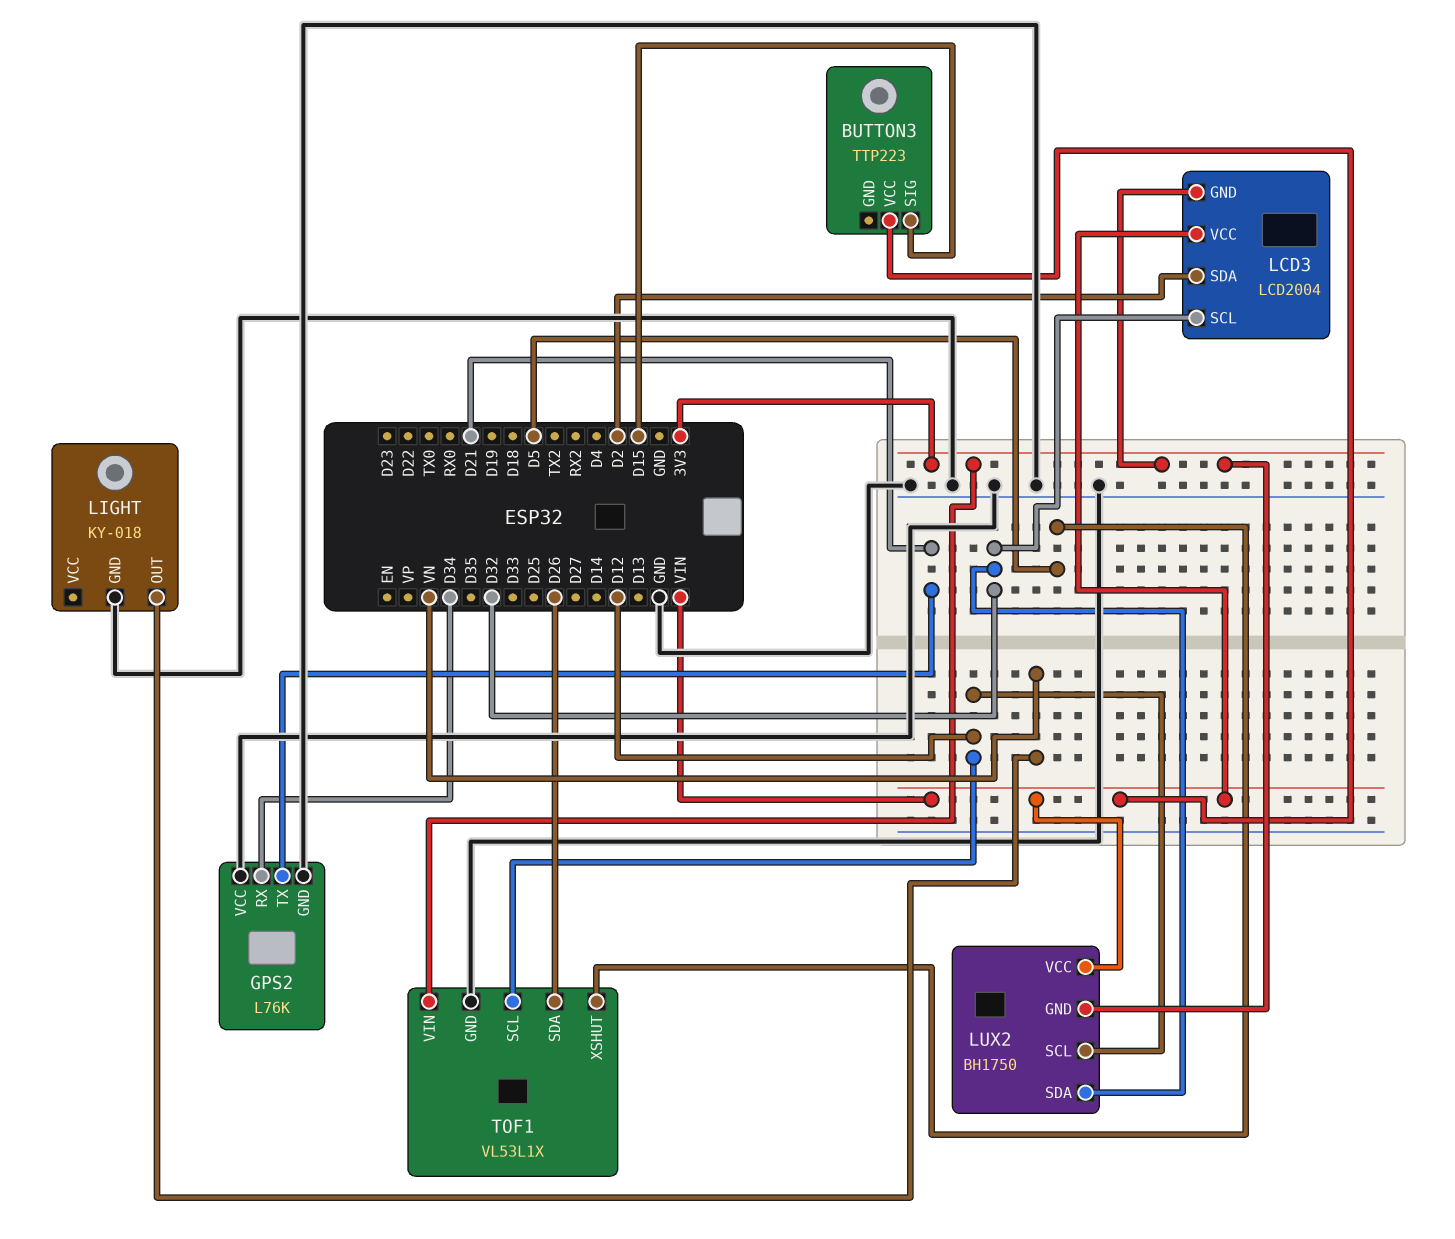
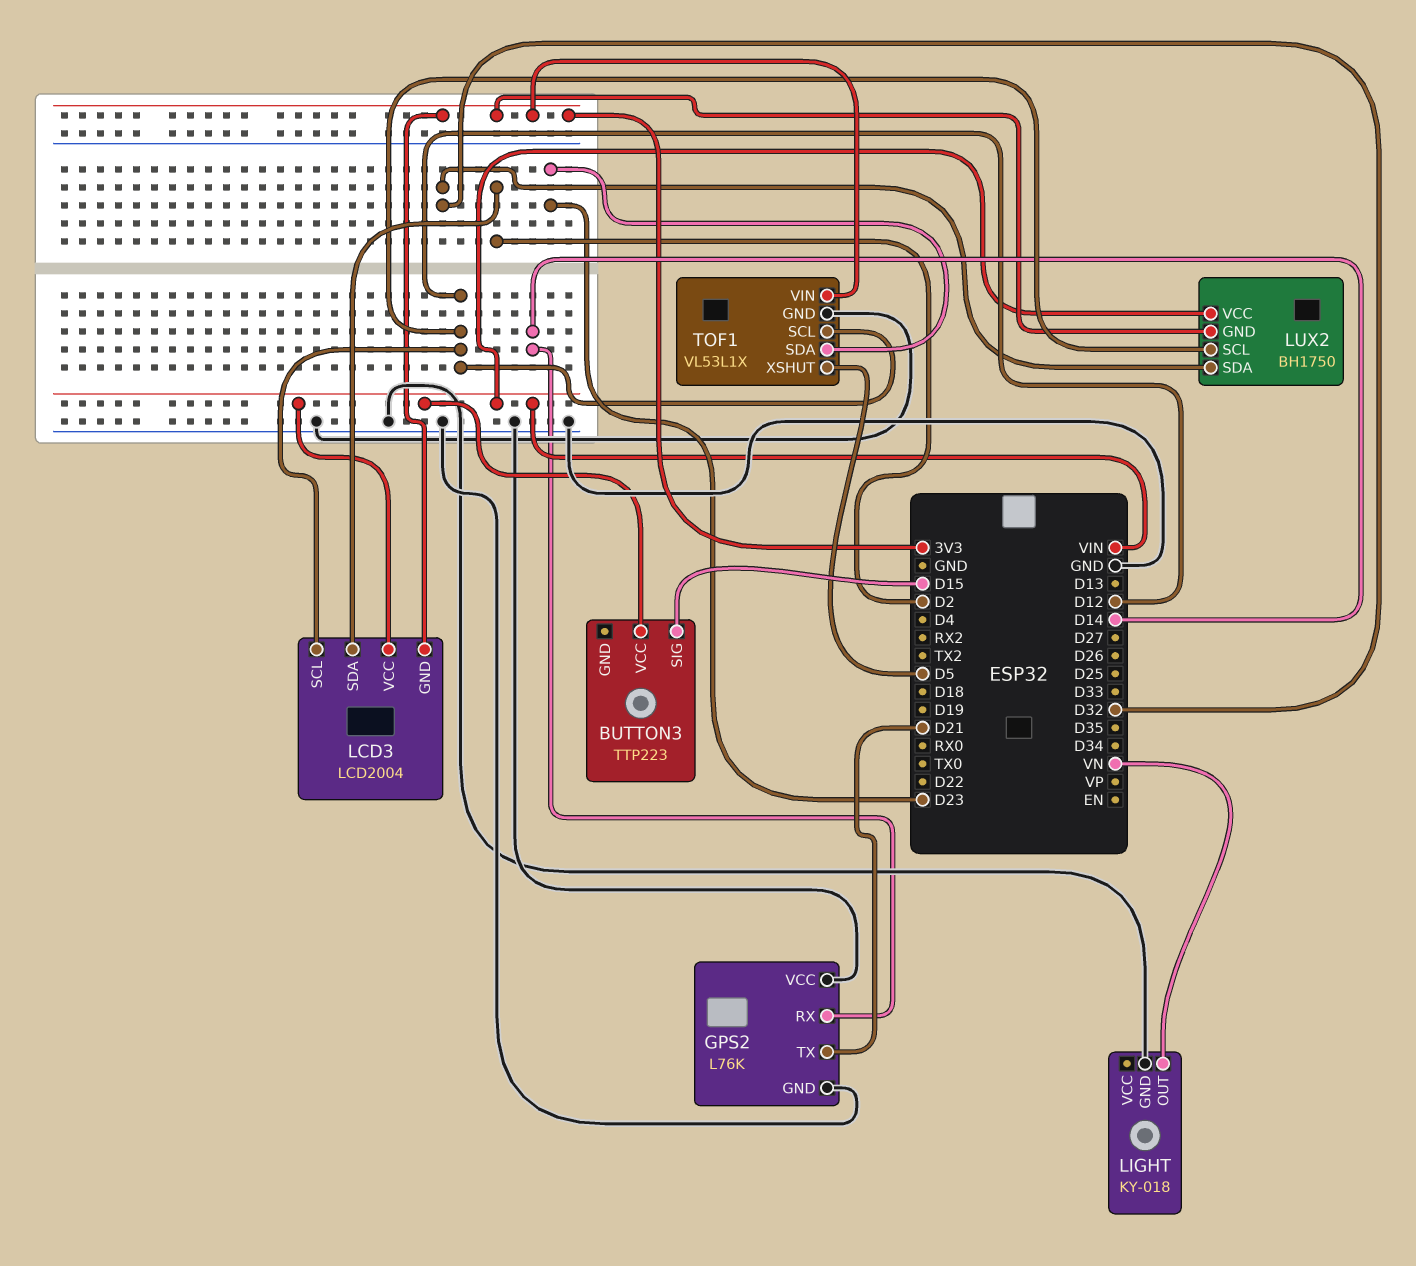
GPS2 pin RX: D34 -> D14
LCD3 pin SCL: D32 -> D12
TOF1 pin SDA: D26 -> D23

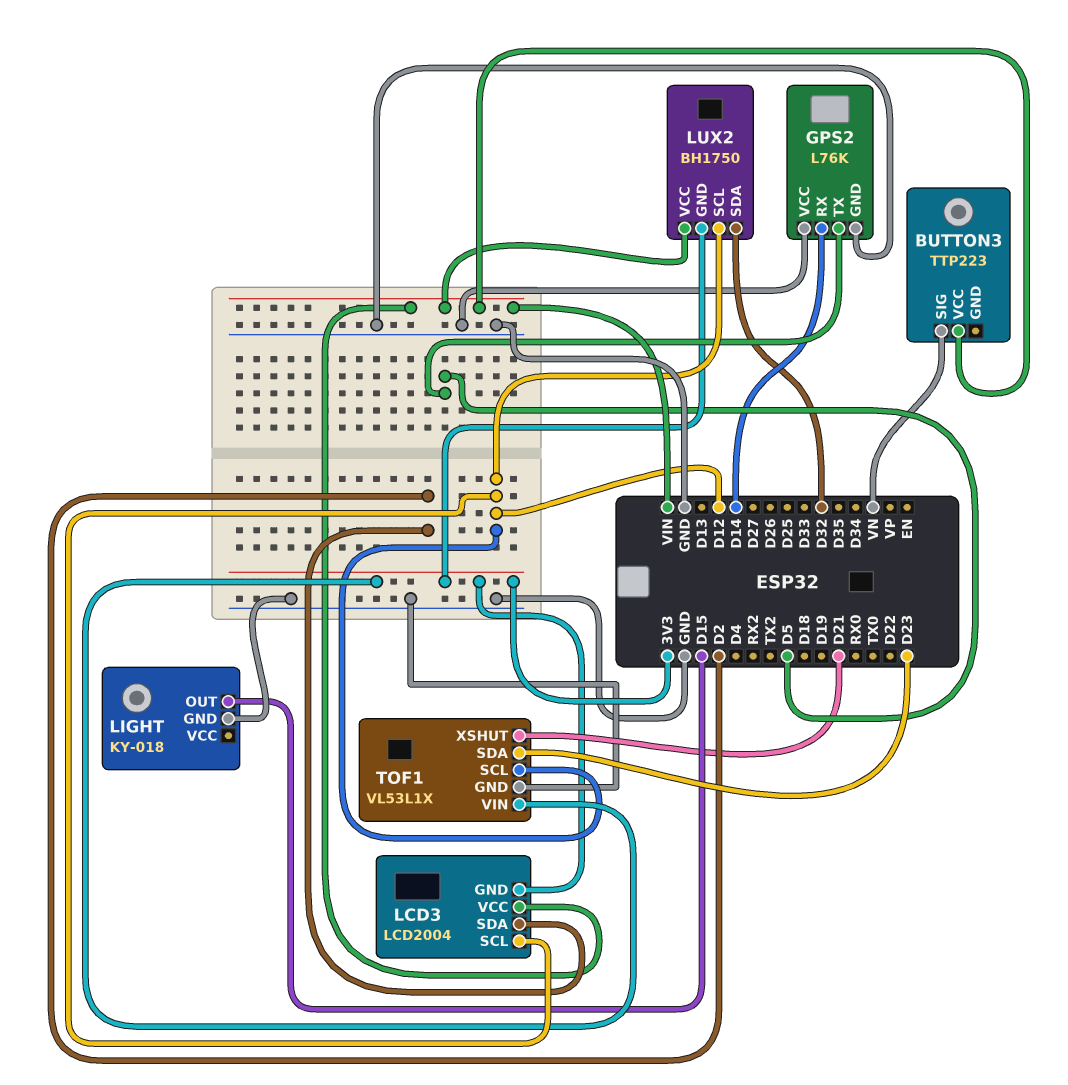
BUTTON3 pin SIG: D15 -> VN
GPS2 pin TX: D21 -> D5
LIGHT pin OUT: VN -> D15
TOF1 pin XSHUT: D5 -> D21

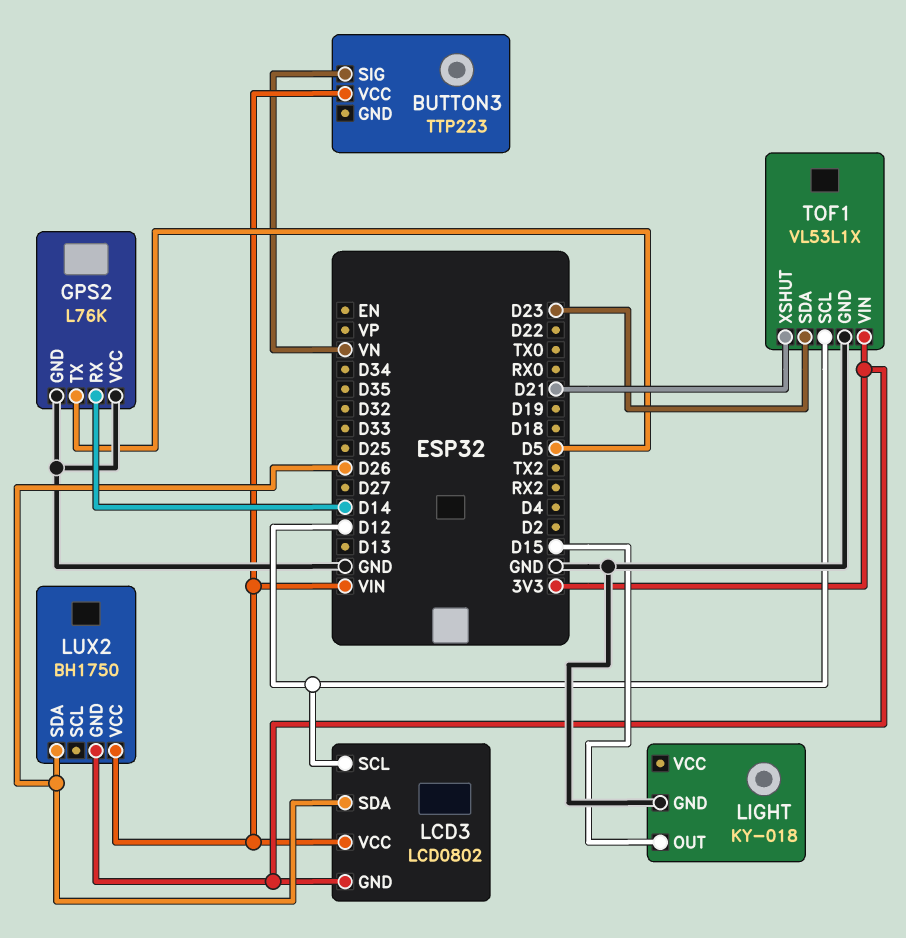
LCD3: LCD2004 -> LCD0802
LCD3 pin SDA: D2 -> D26
LUX2 pin SCL: D12 -> none
LUX2 pin SDA: D32 -> D26

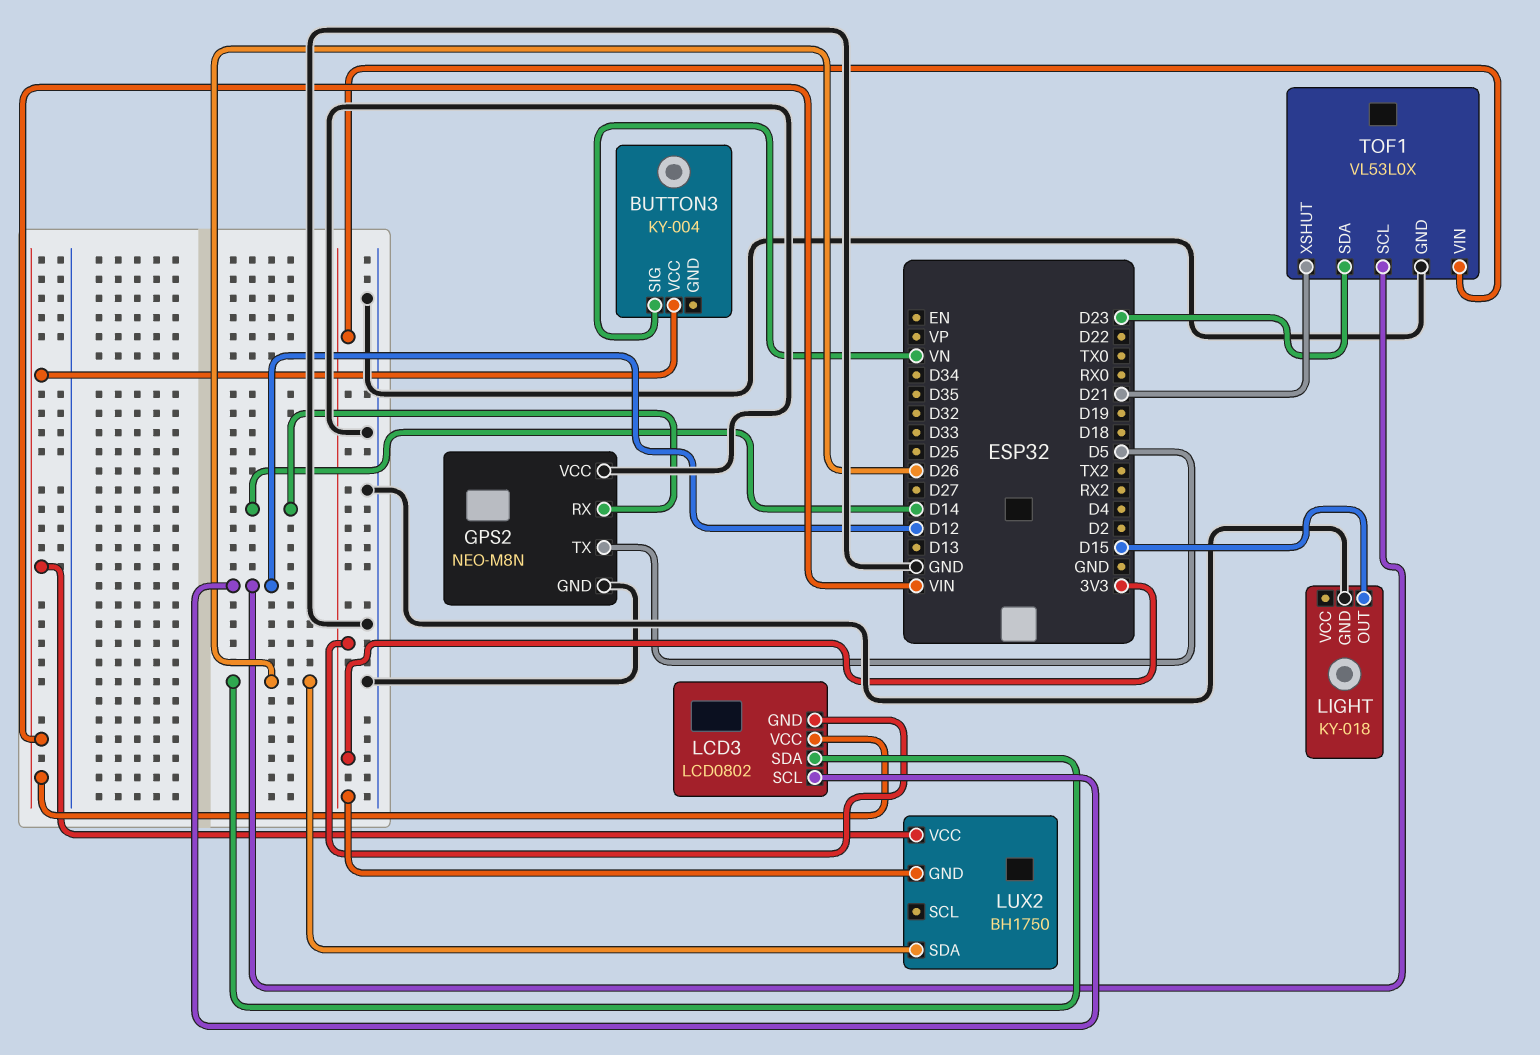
BUTTON3: TTP223 -> KY-004
GPS2: L76K -> NEO-M8N
TOF1: VL53L1X -> VL53L0X

